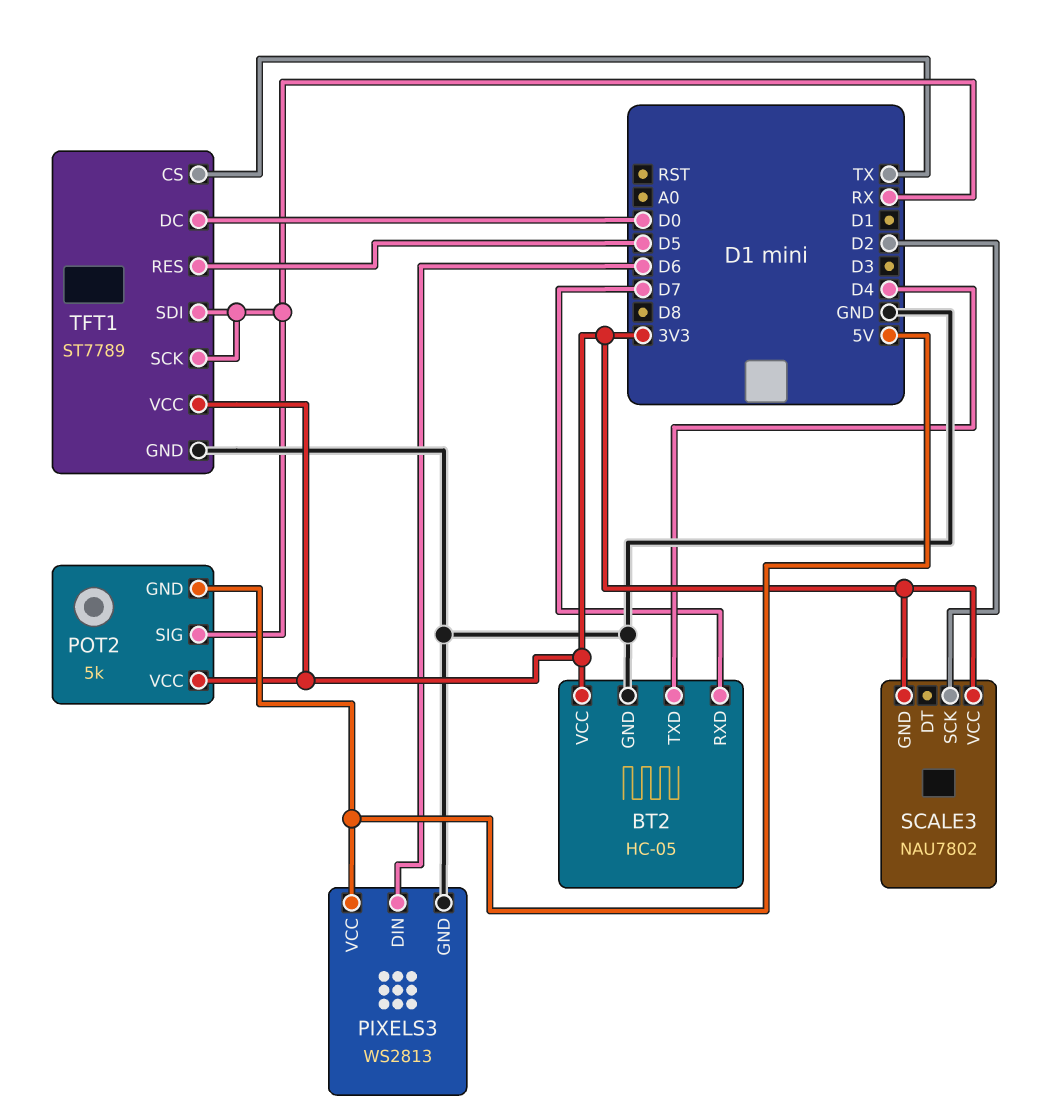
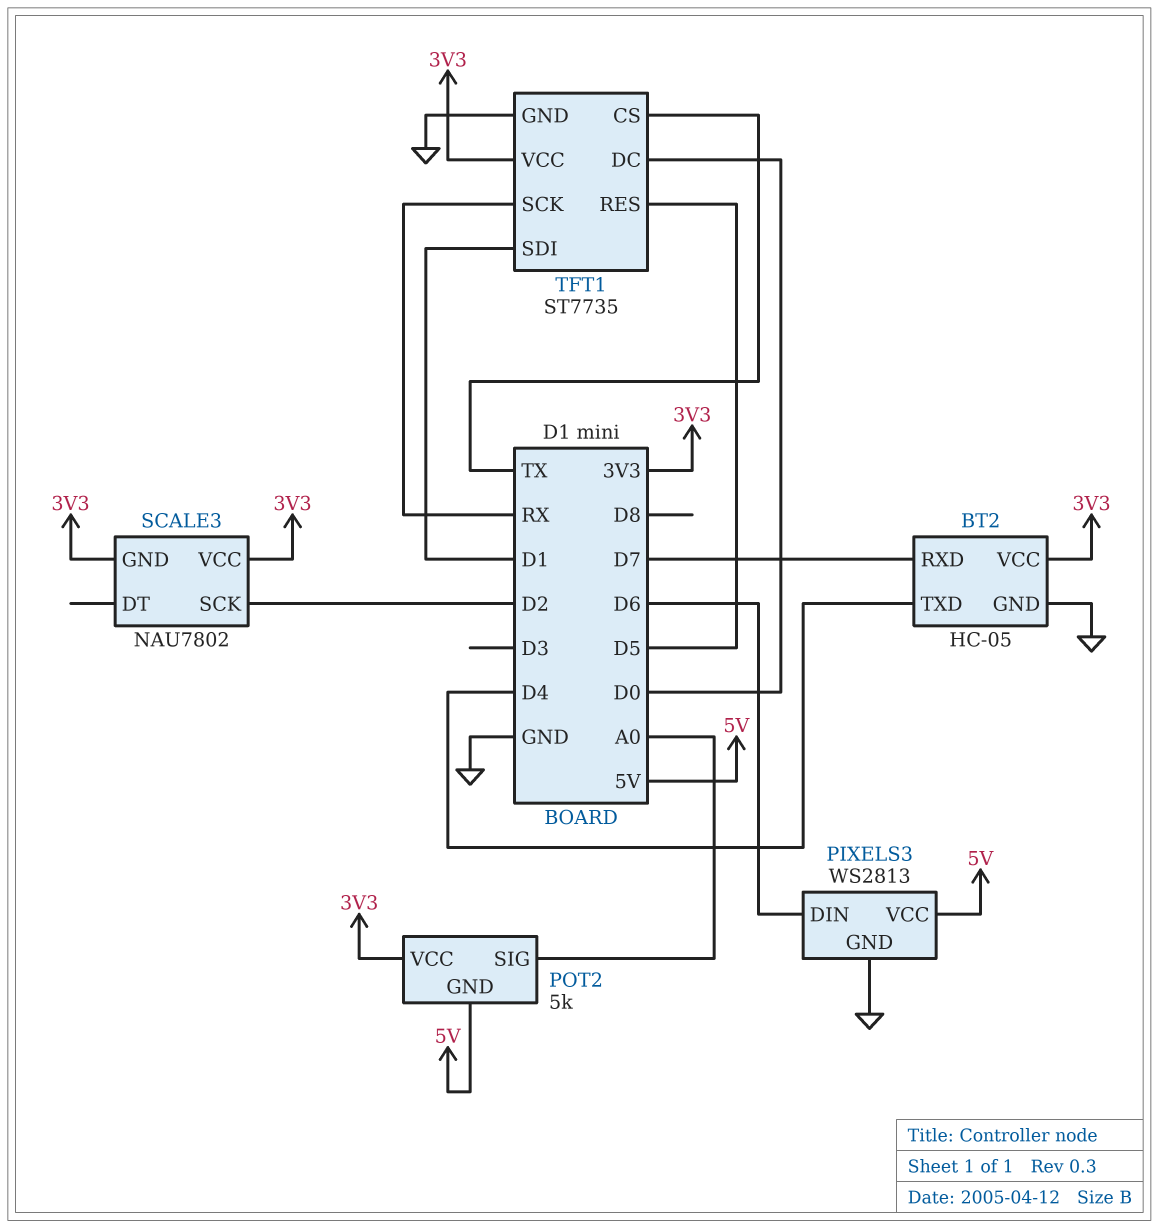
POT2 pin SIG: RX -> A0
TFT1: ST7789 -> ST7735
TFT1 pin SDI: RX -> D1

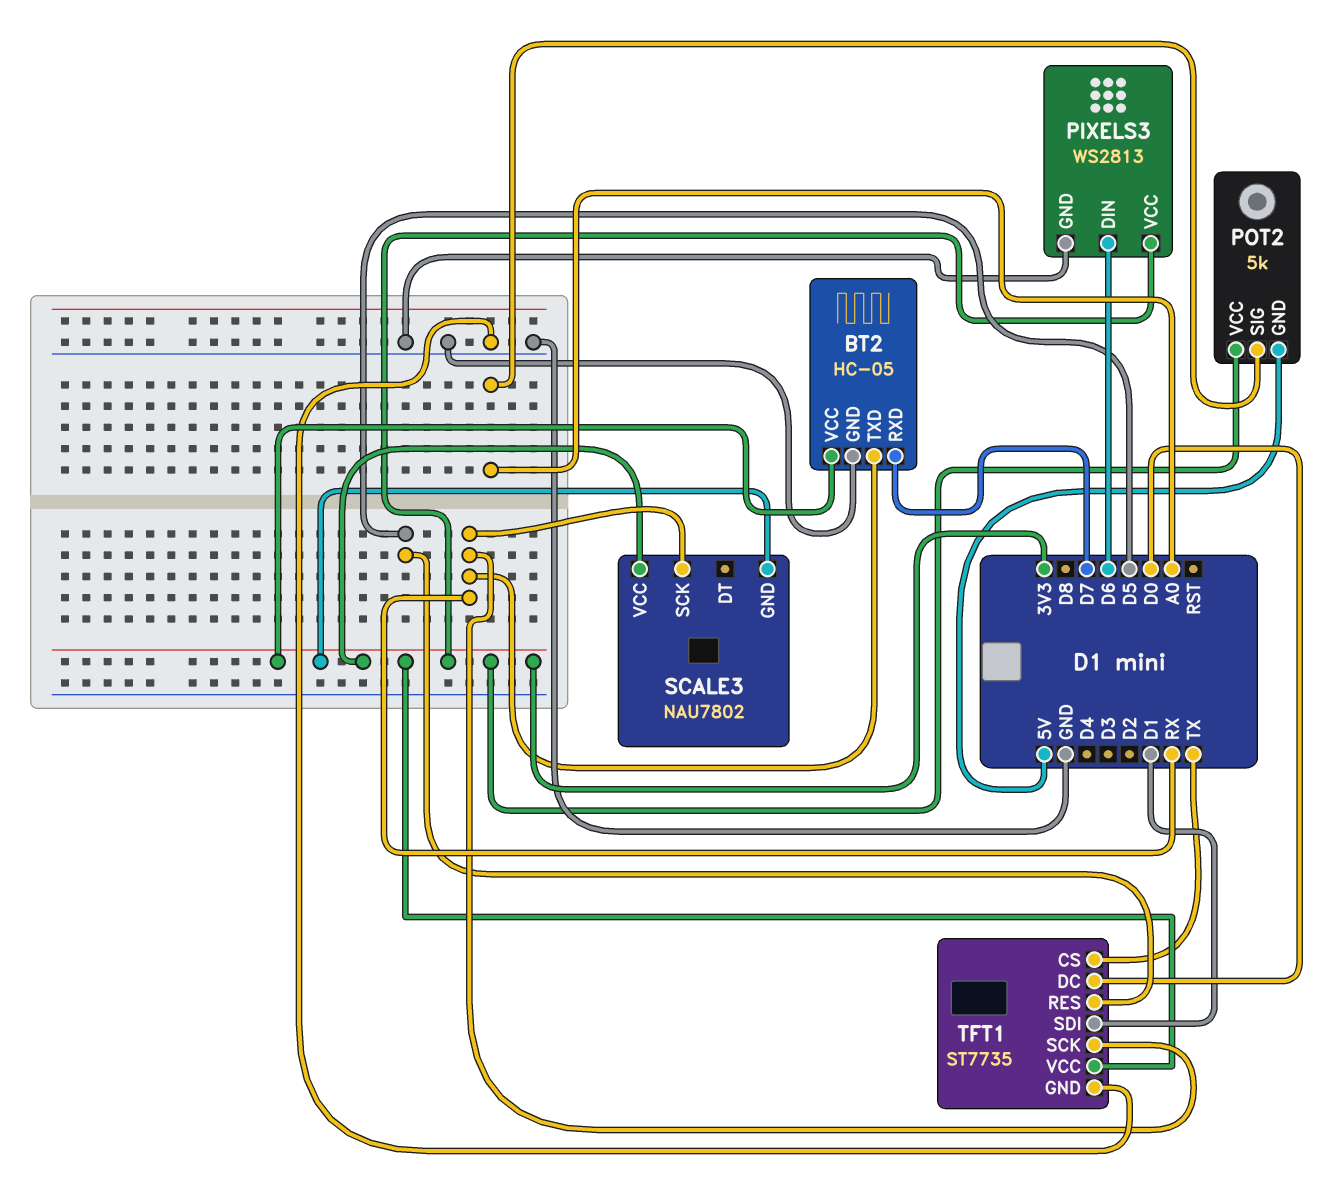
BT2 pin TXD: D4 -> RX
PIXELS3 pin VCC: 5V -> 3V3
SCALE3 pin SCK: D2 -> RX

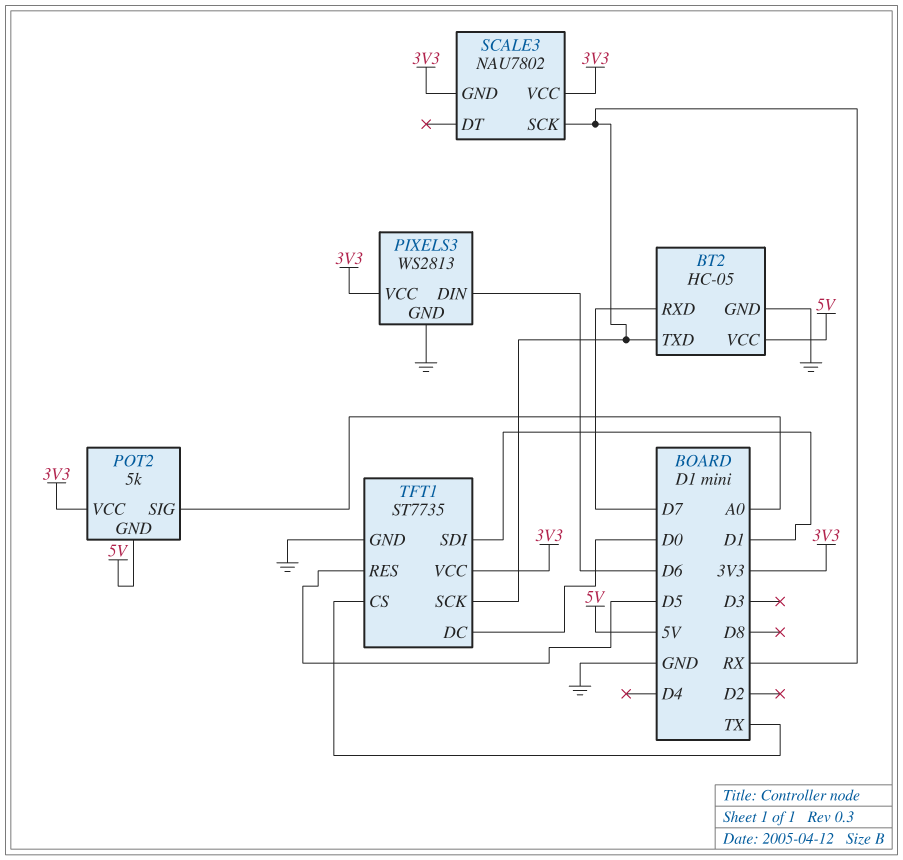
BT2 pin VCC: 3V3 -> 5V

